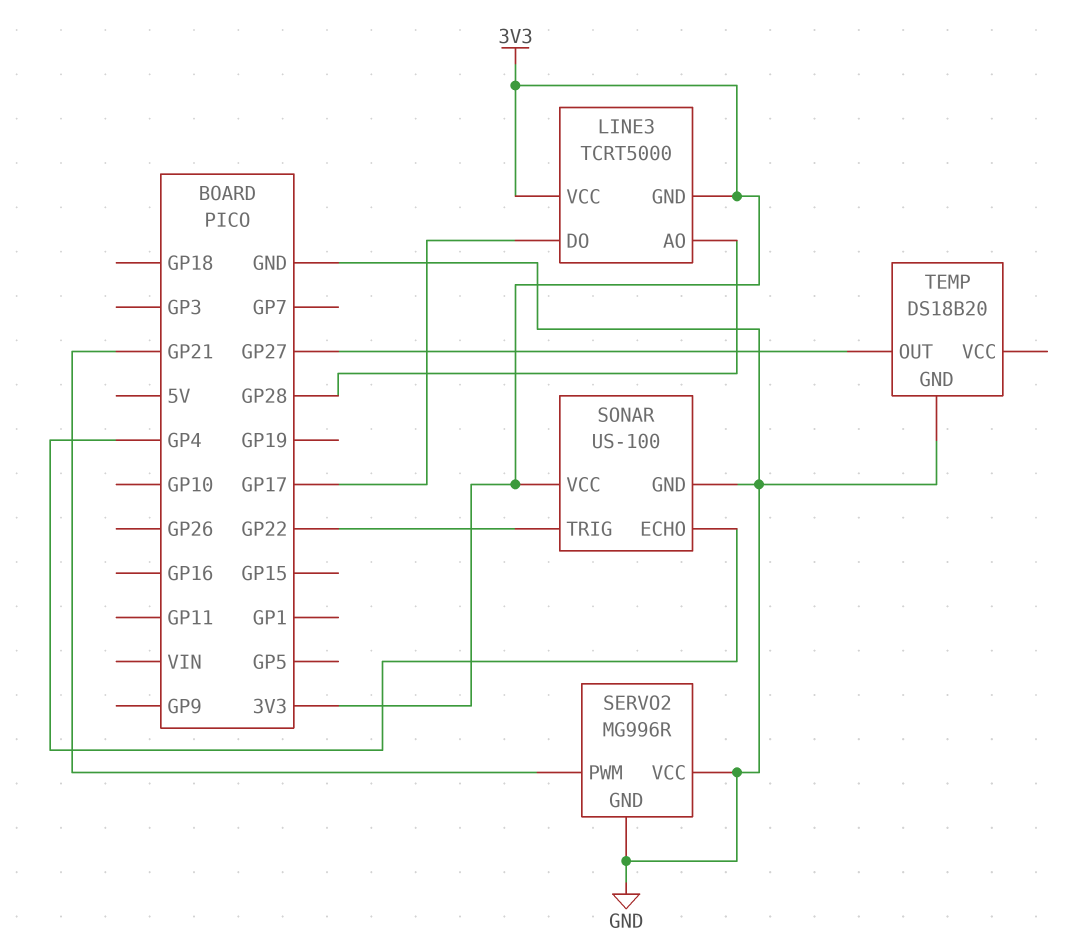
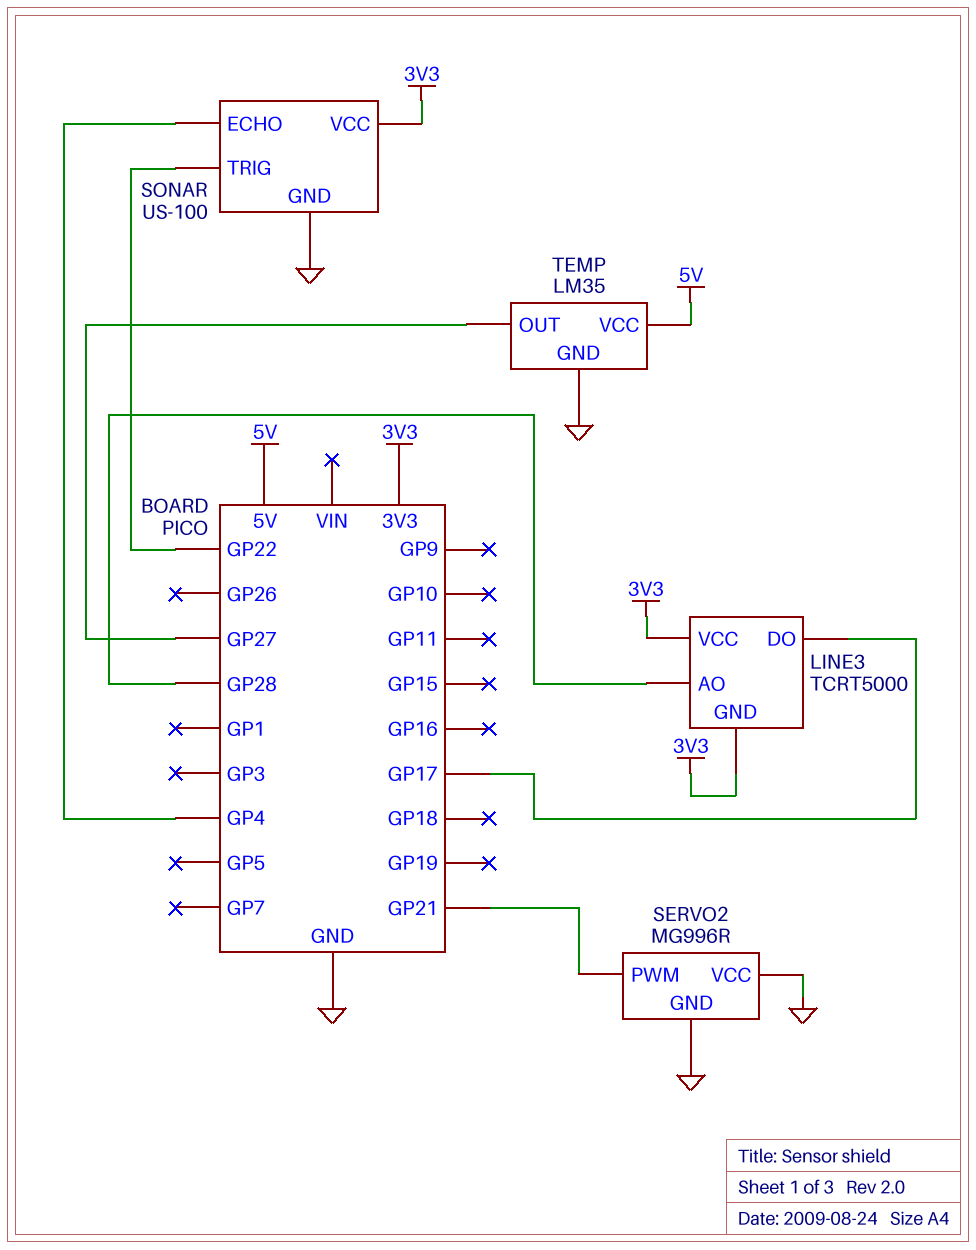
TEMP: DS18B20 -> LM35
TEMP pin VCC: none -> 5V

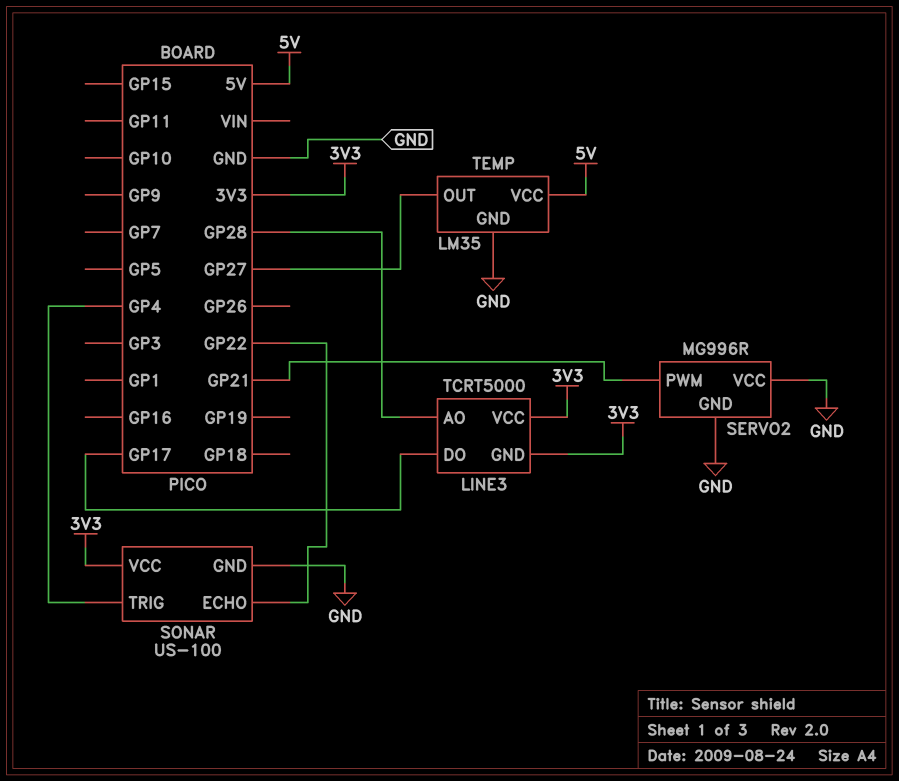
SONAR pin ECHO: GP4 -> GP22
SONAR pin TRIG: GP22 -> GP4

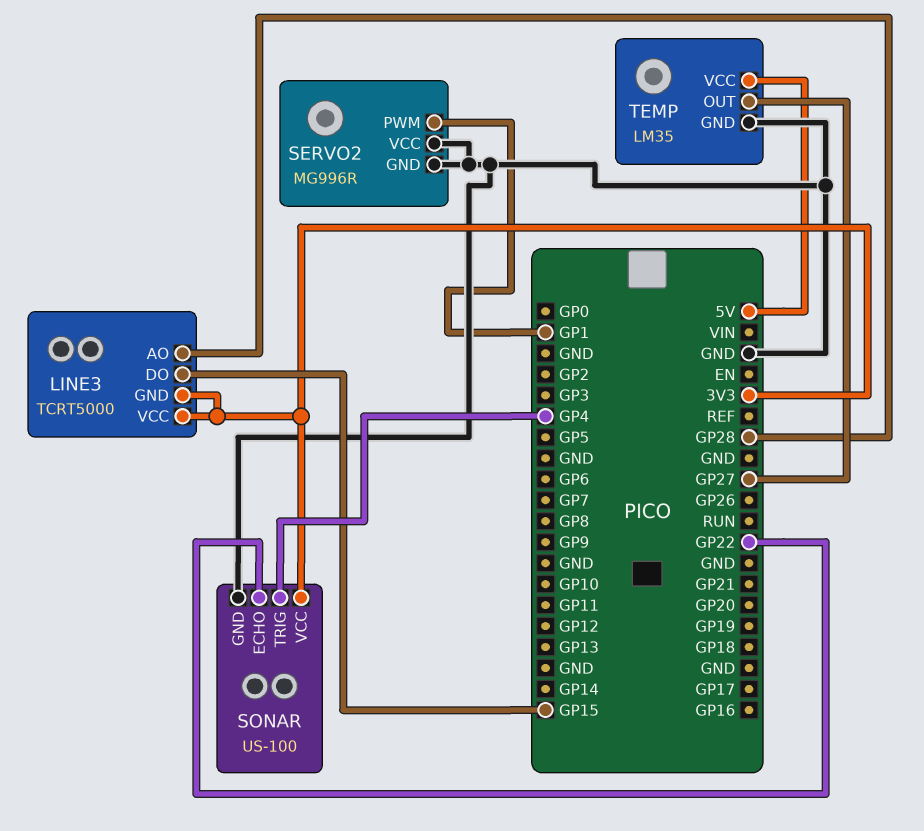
LINE3 pin DO: GP17 -> GP15
SERVO2 pin PWM: GP21 -> GP1

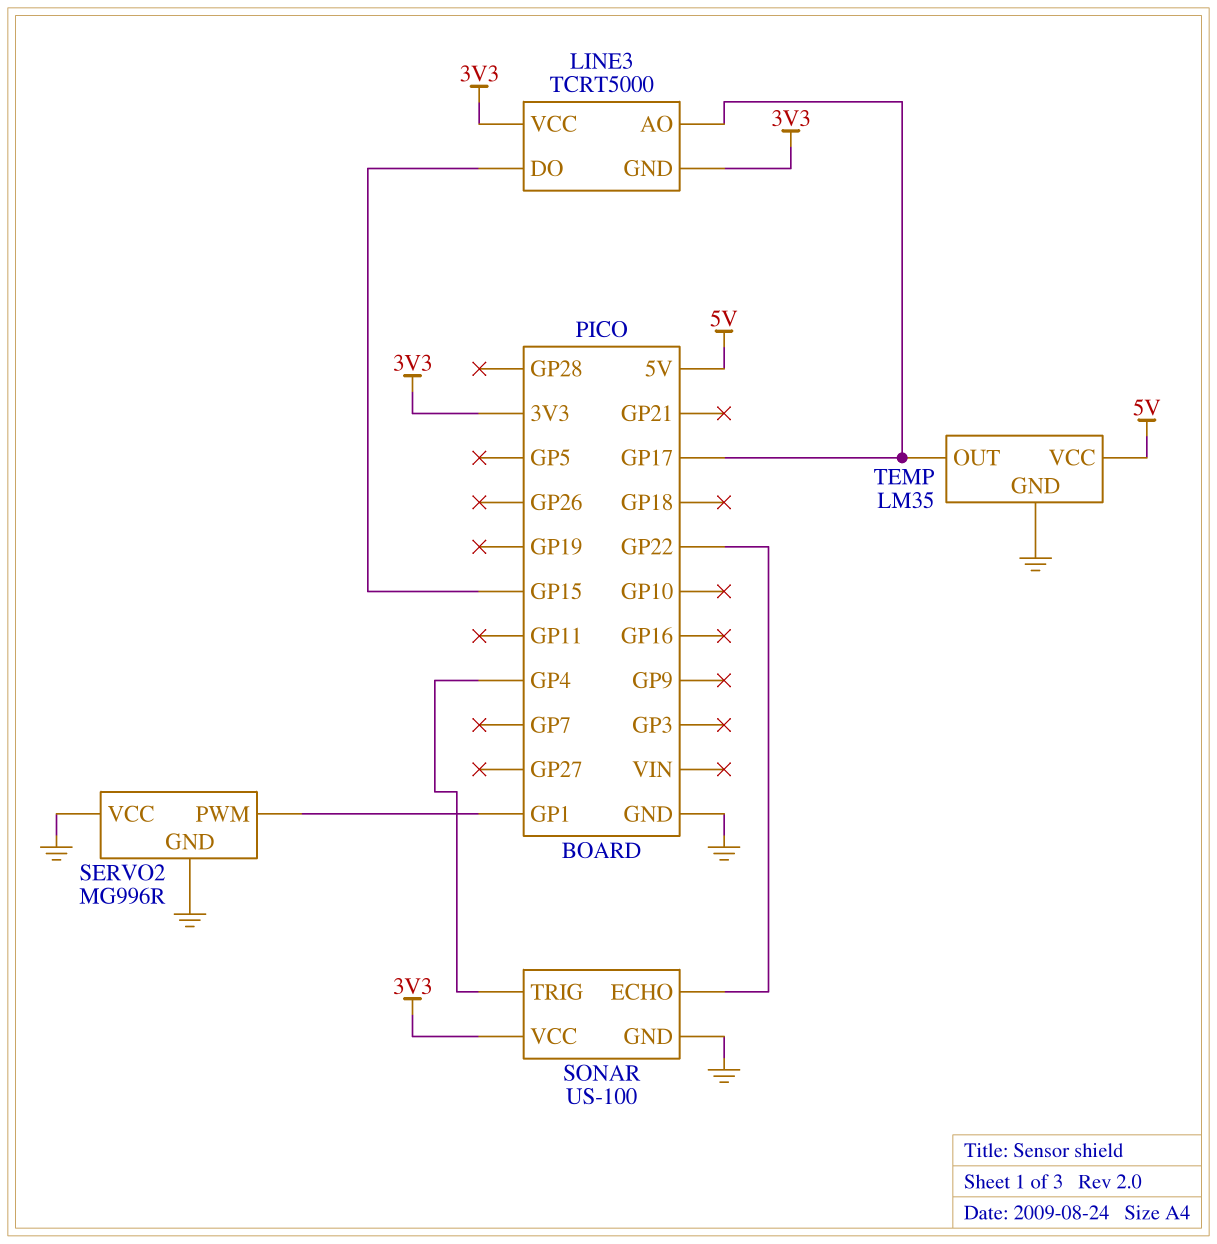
LINE3 pin AO: GP28 -> GP17
TEMP pin OUT: GP27 -> GP17

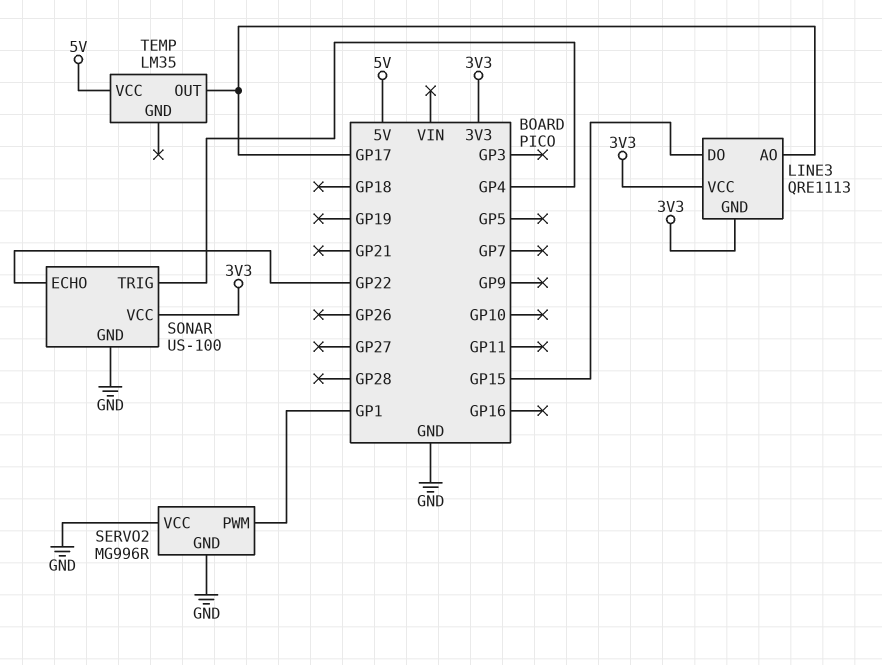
LINE3: TCRT5000 -> QRE1113
TEMP pin GND: GND -> none

